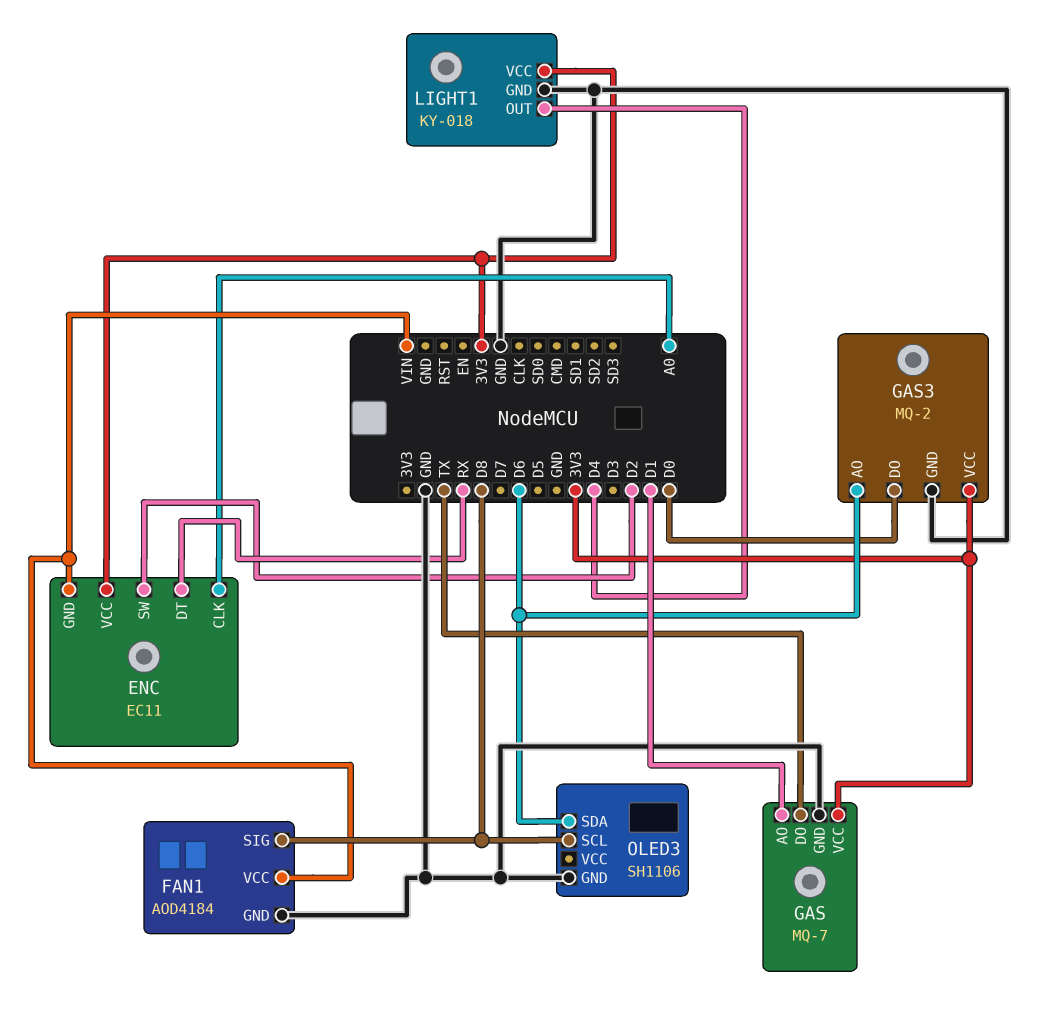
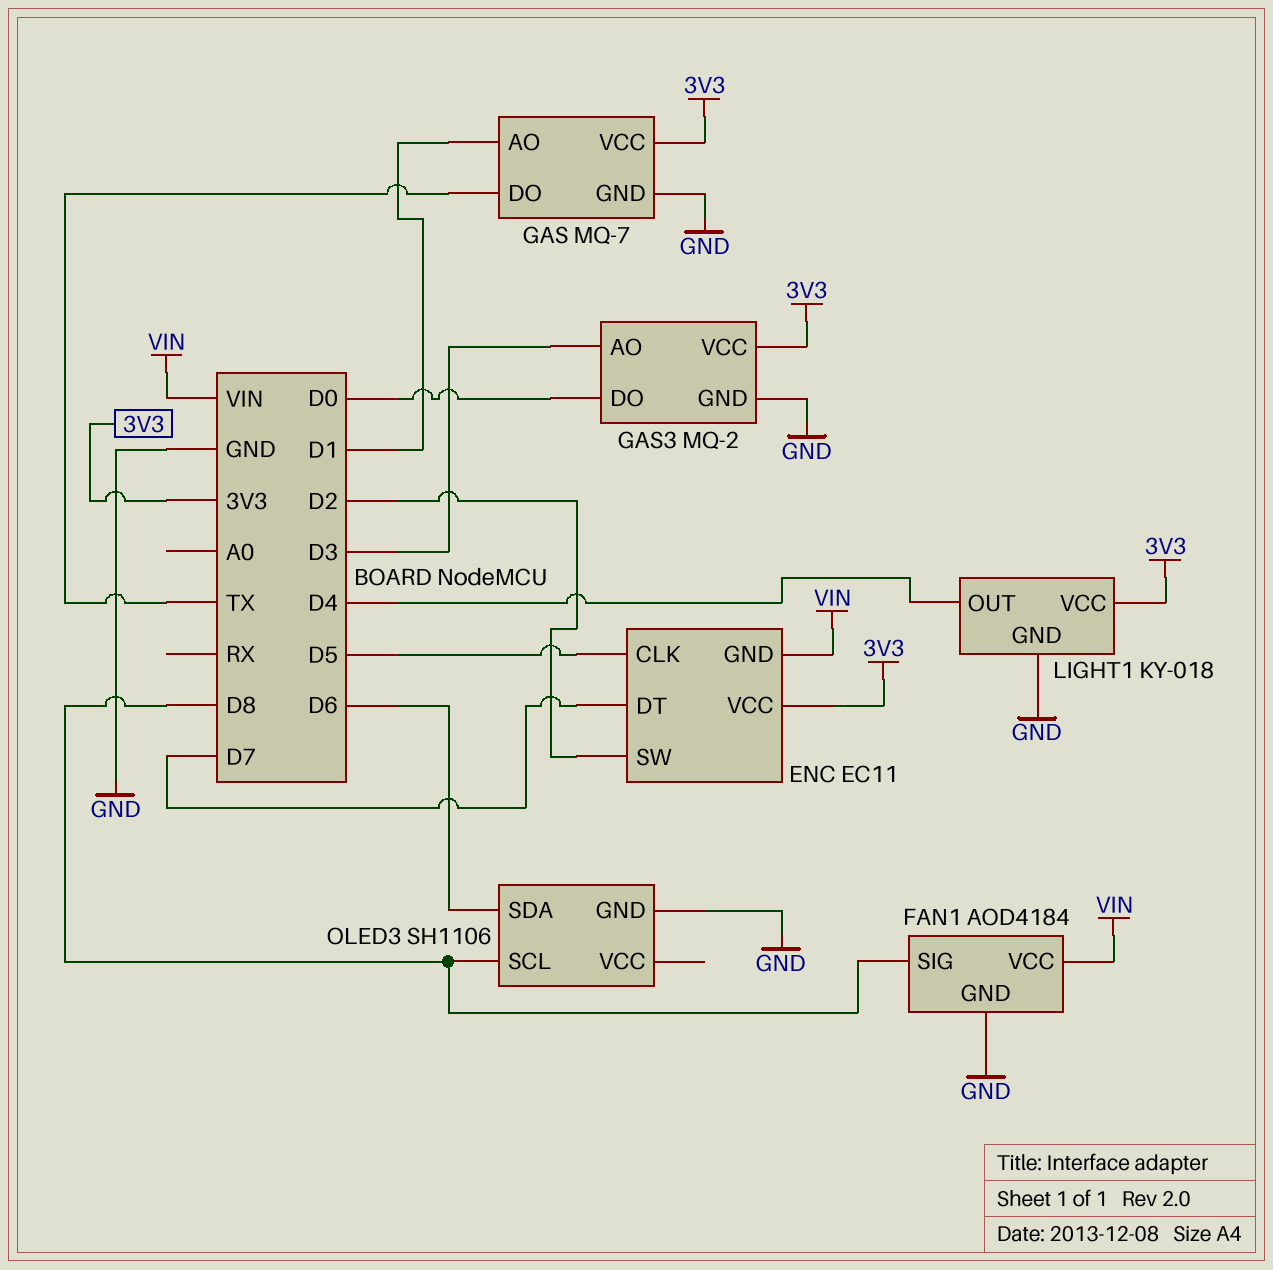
ENC pin CLK: A0 -> D5
ENC pin DT: RX -> D7
GAS3 pin AO: D6 -> D3

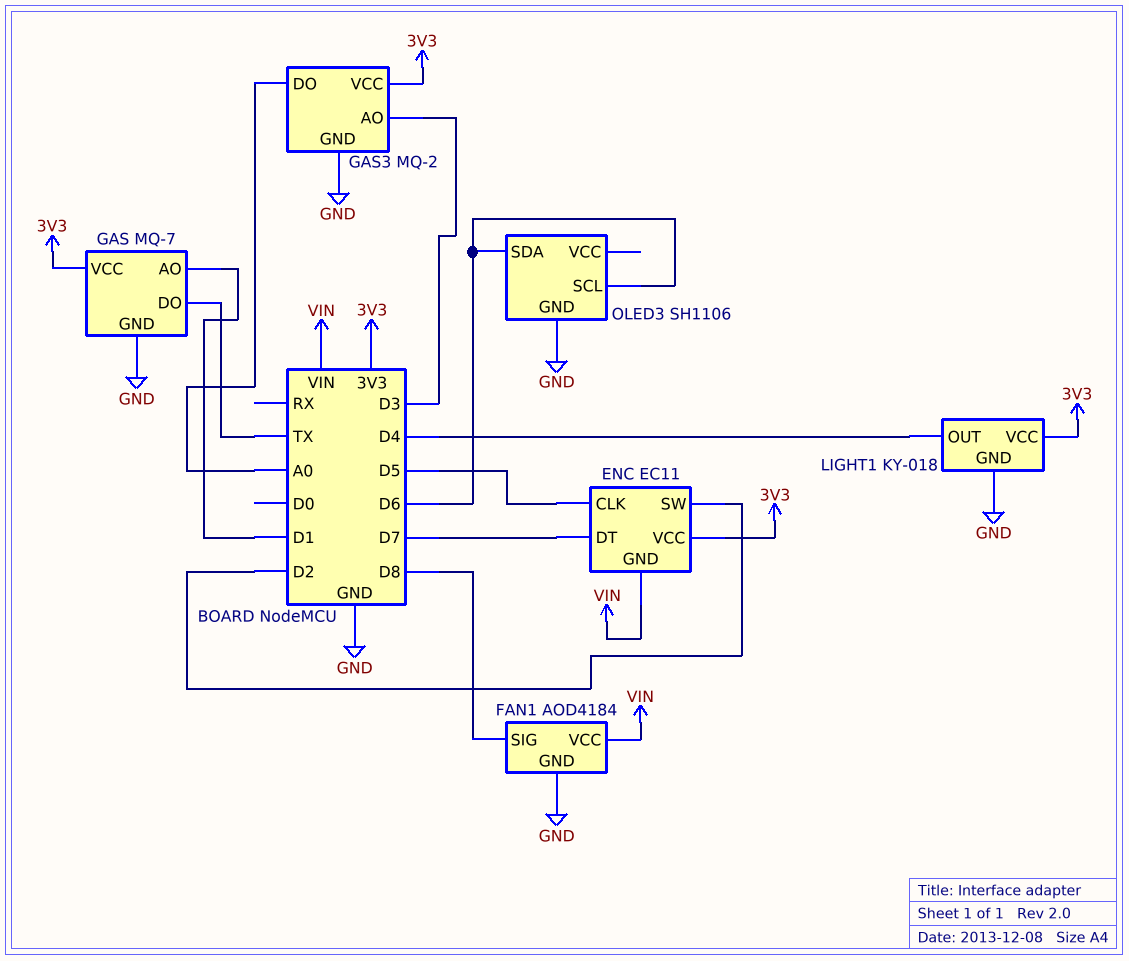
GAS3 pin DO: D0 -> A0
OLED3 pin SCL: D8 -> D6

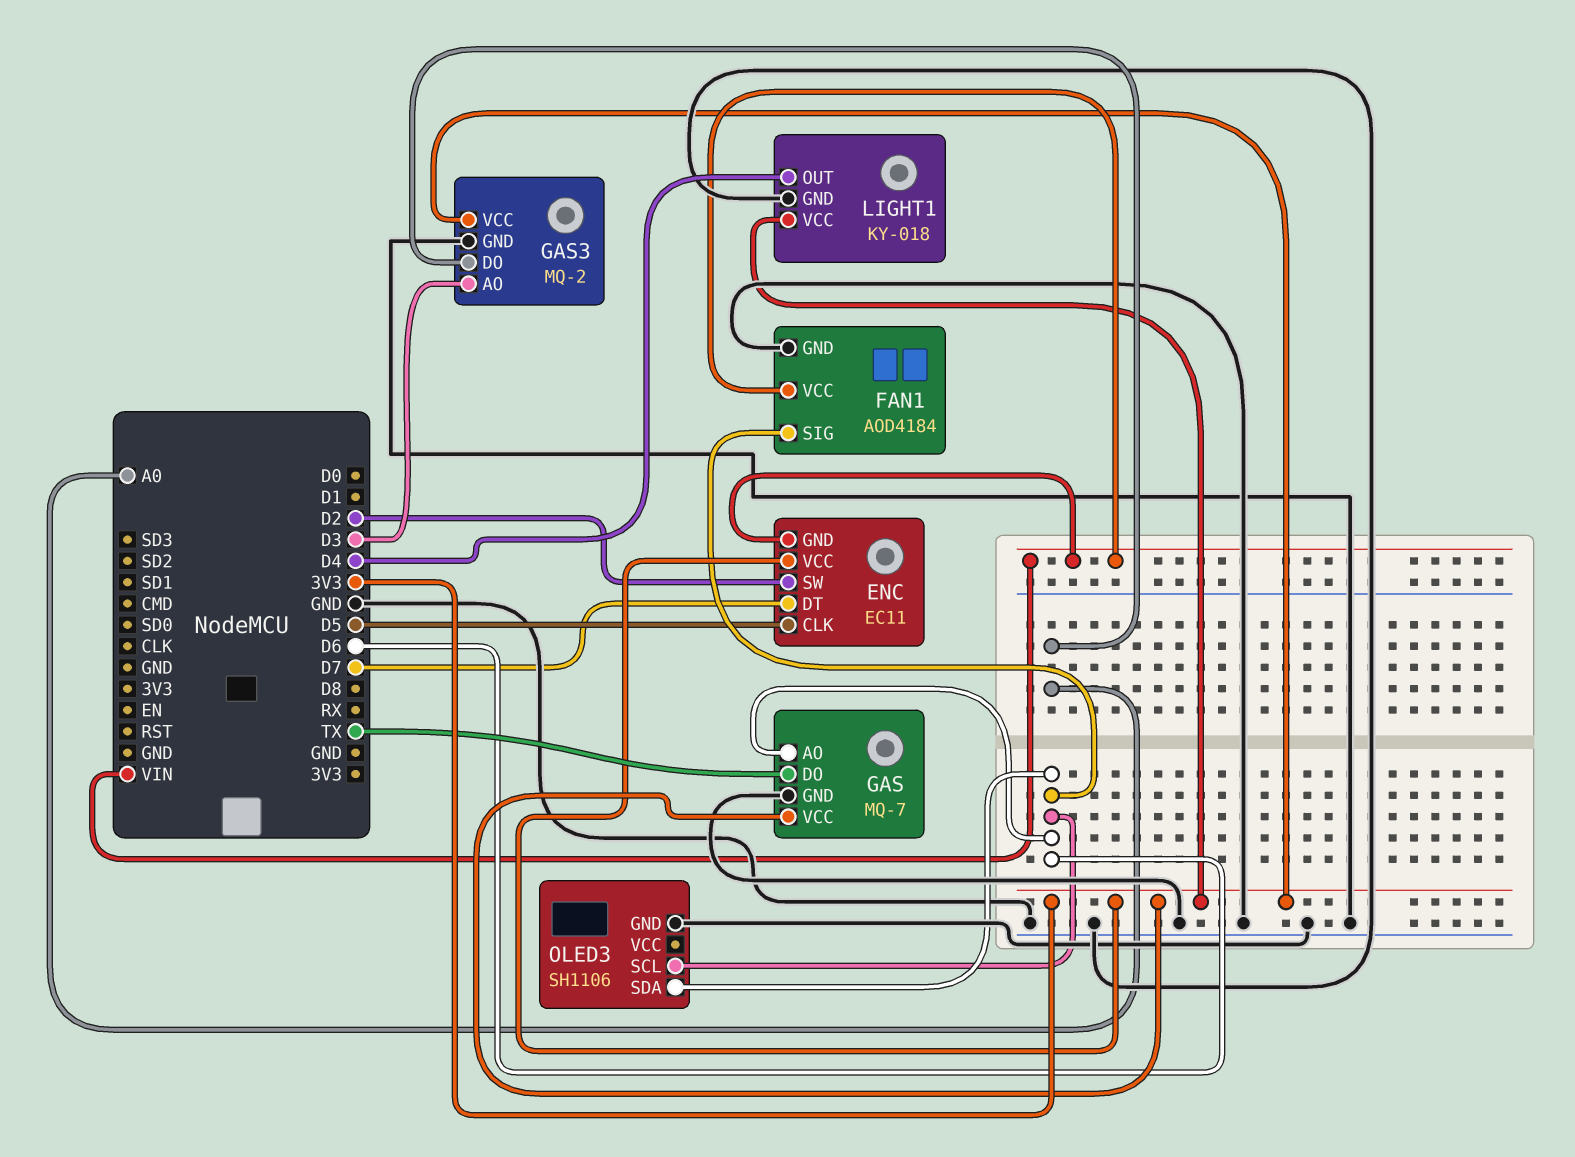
FAN1 pin SIG: D8 -> D6
GAS pin AO: D1 -> D6

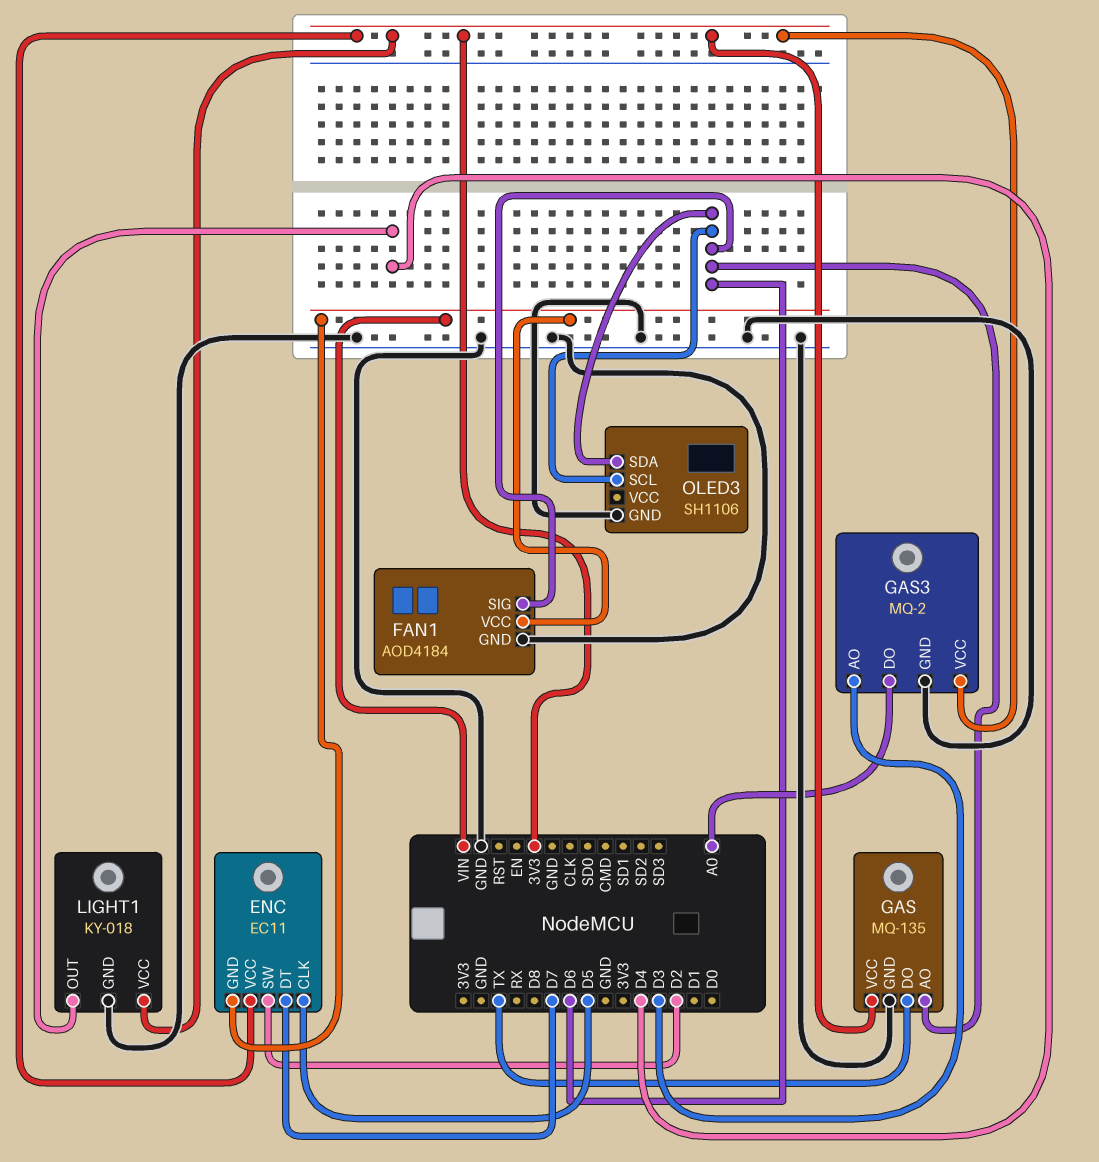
GAS: MQ-7 -> MQ-135

